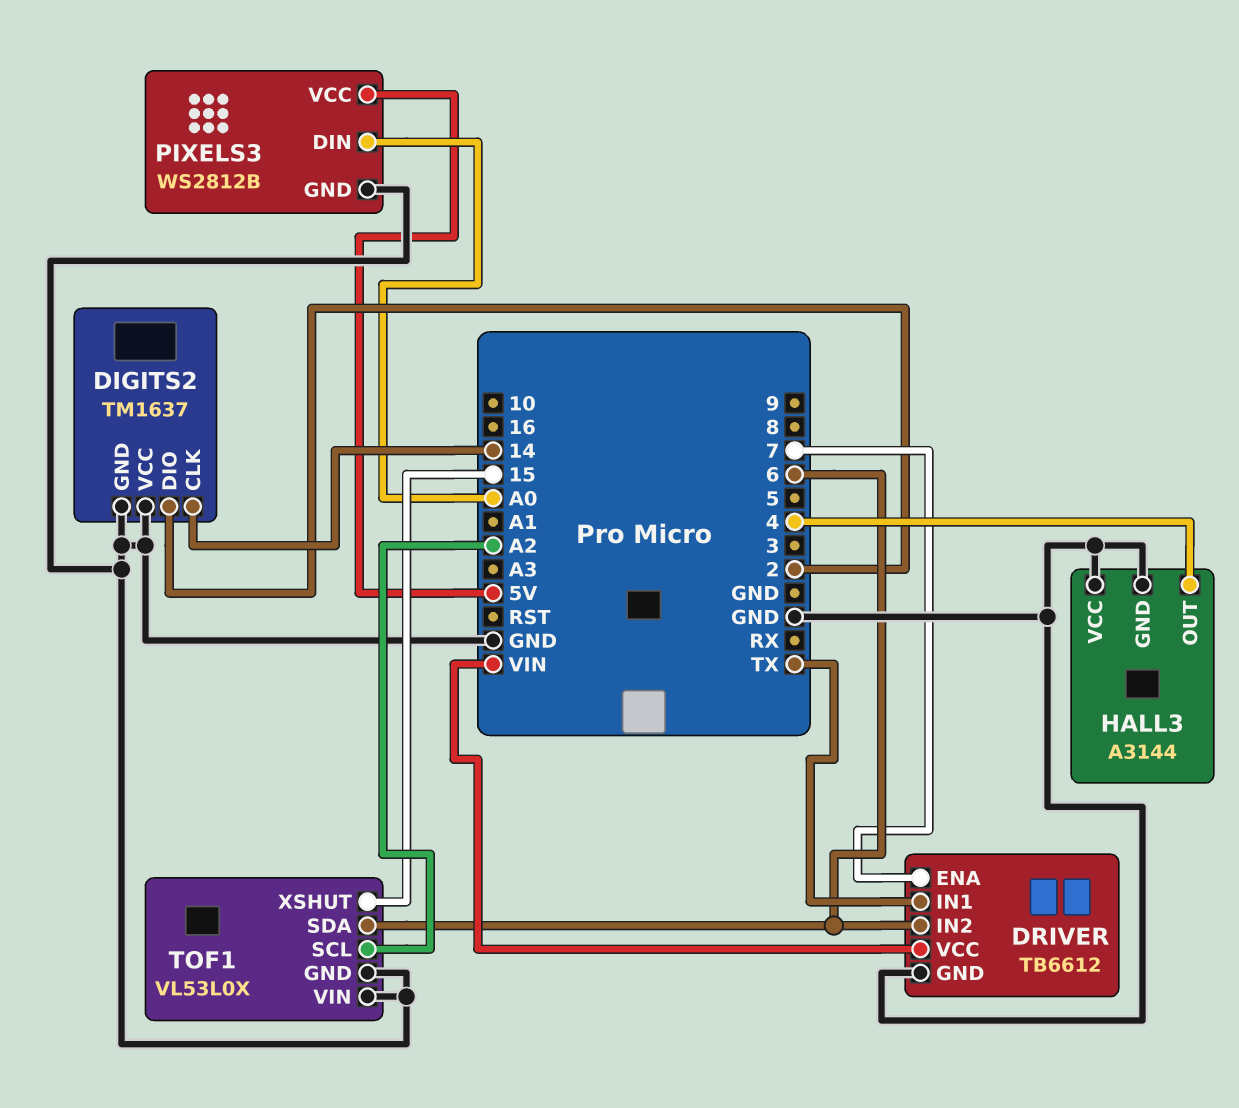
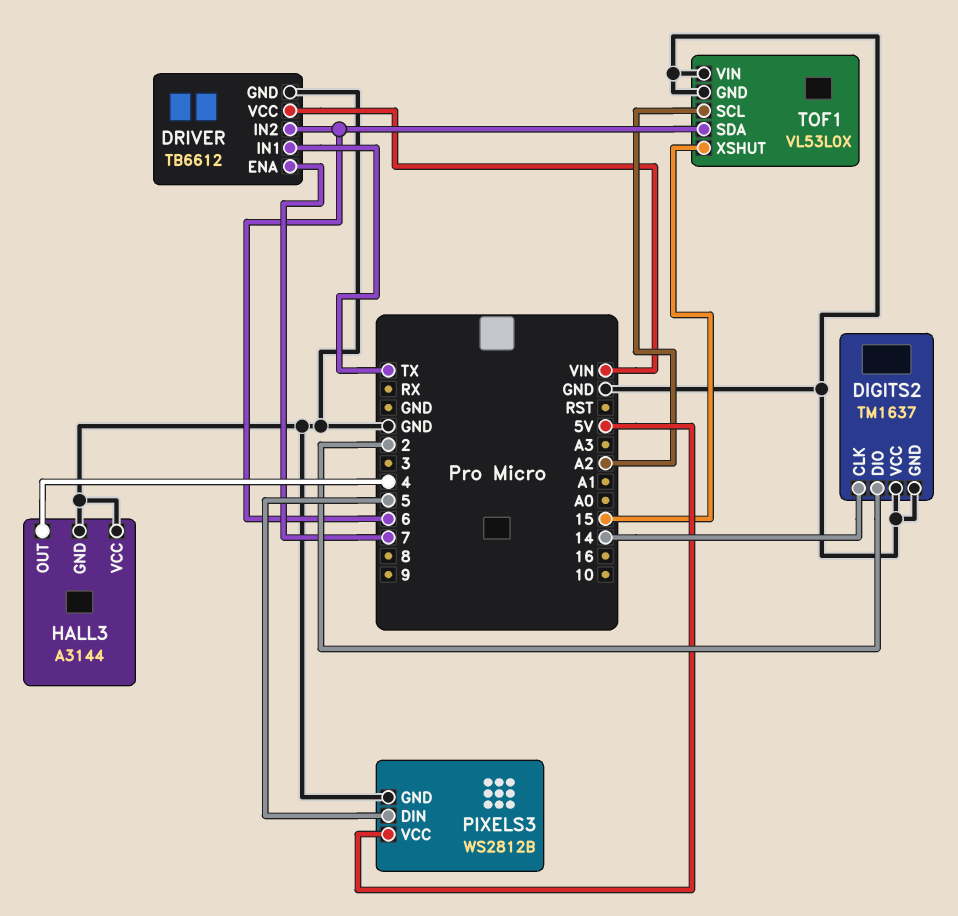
PIXELS3 pin DIN: A0 -> 5

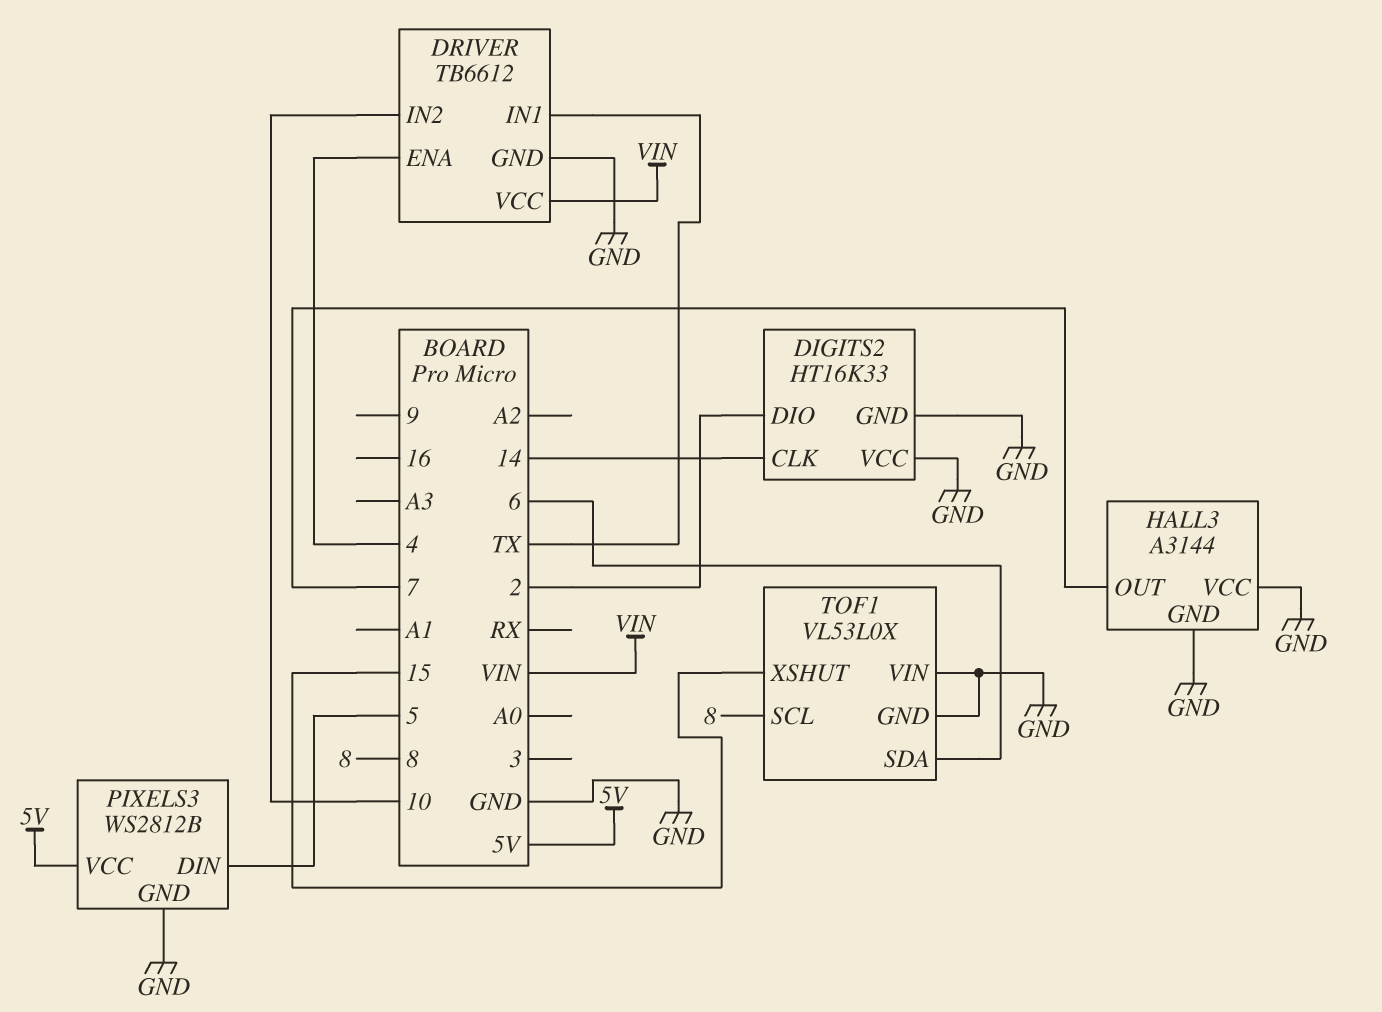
DIGITS2: TM1637 -> HT16K33
DRIVER pin ENA: 7 -> 4
DRIVER pin IN2: 6 -> 10
HALL3 pin OUT: 4 -> 7
TOF1 pin SCL: A2 -> 8

